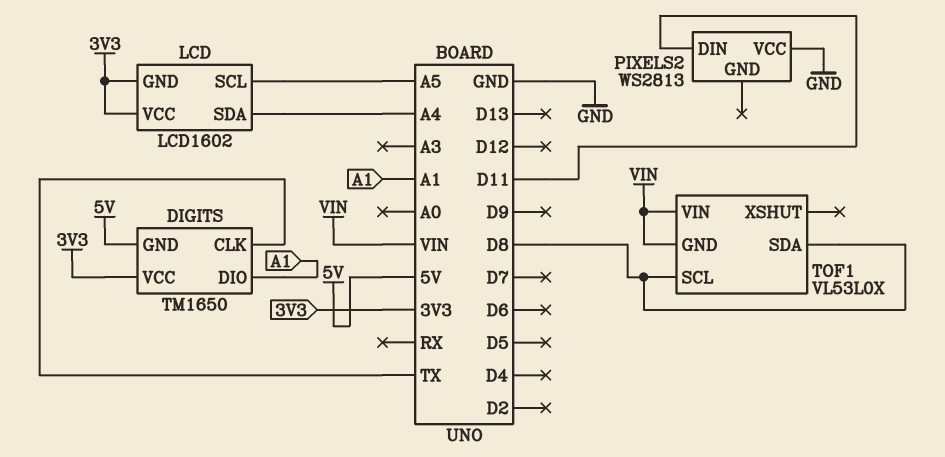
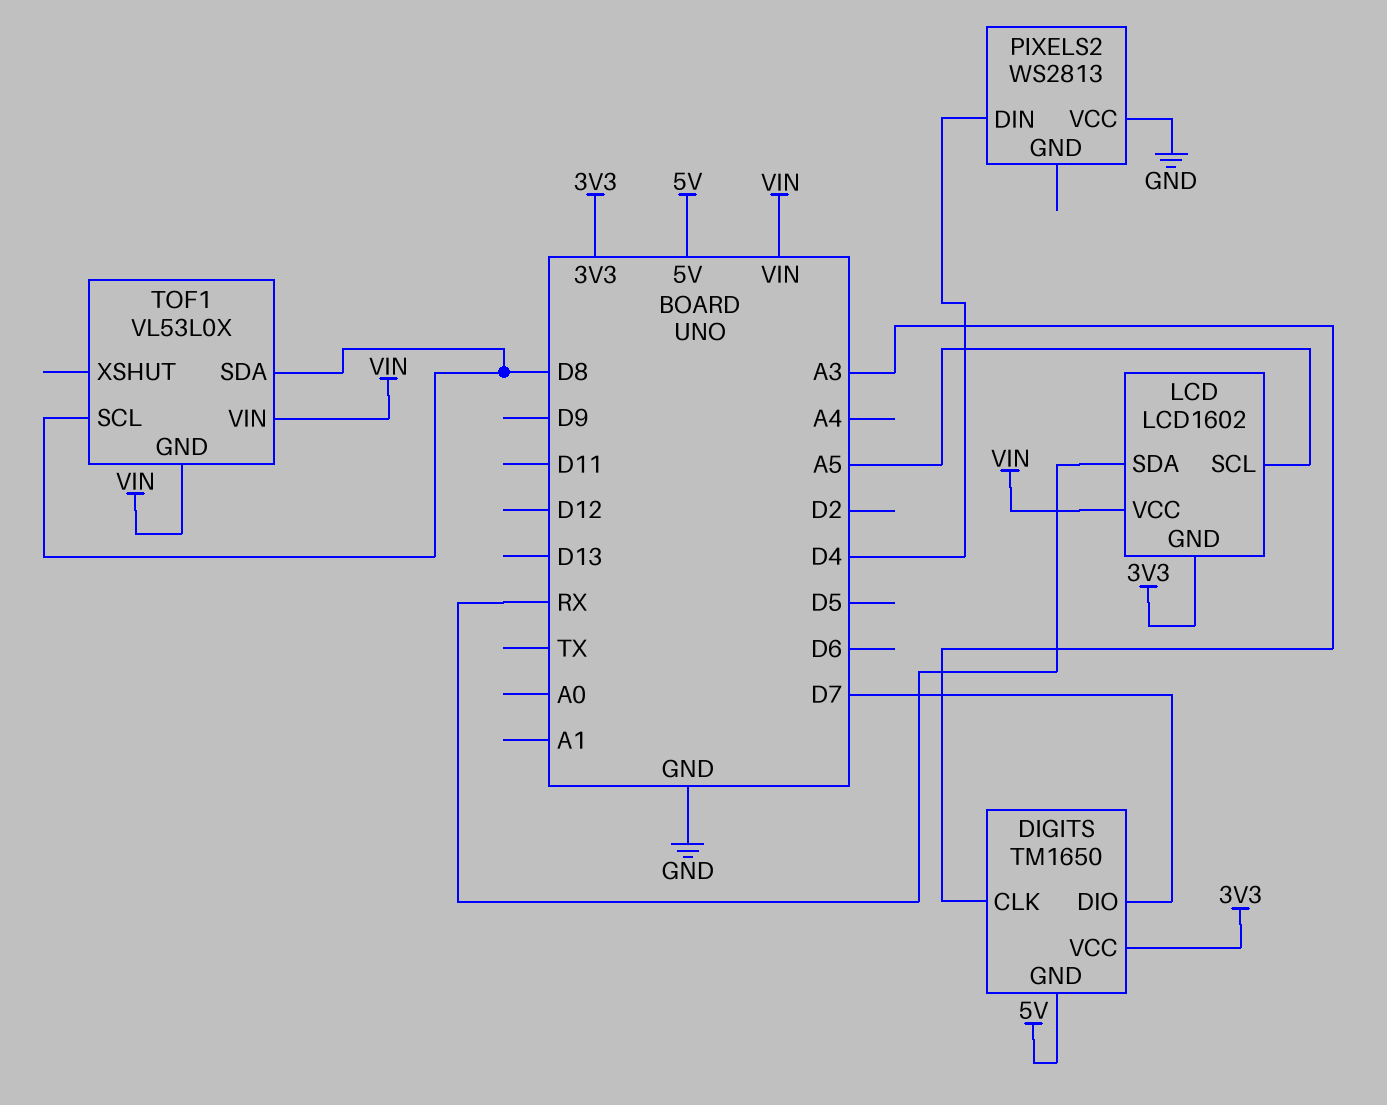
DIGITS pin CLK: TX -> A3
DIGITS pin DIO: A1 -> D7
LCD pin SDA: A4 -> RX
LCD pin VCC: 3V3 -> VIN
PIXELS2 pin DIN: D11 -> D4

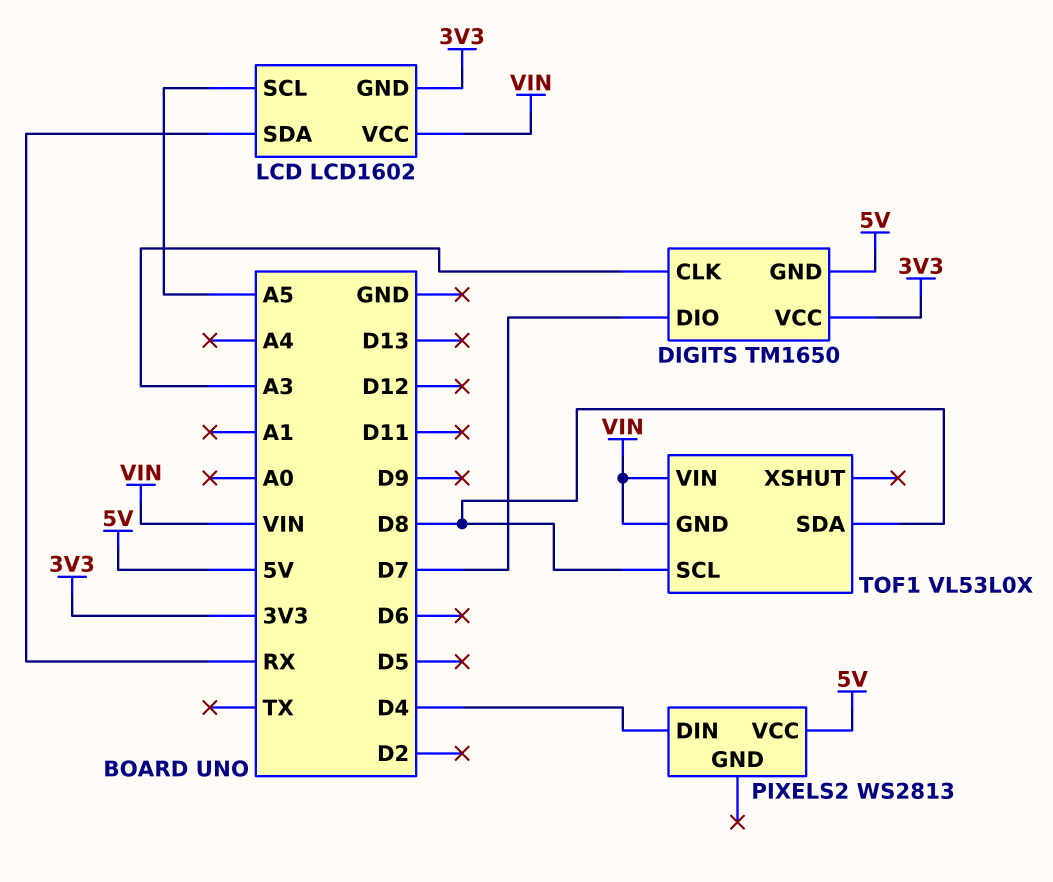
PIXELS2 pin VCC: GND -> 5V

